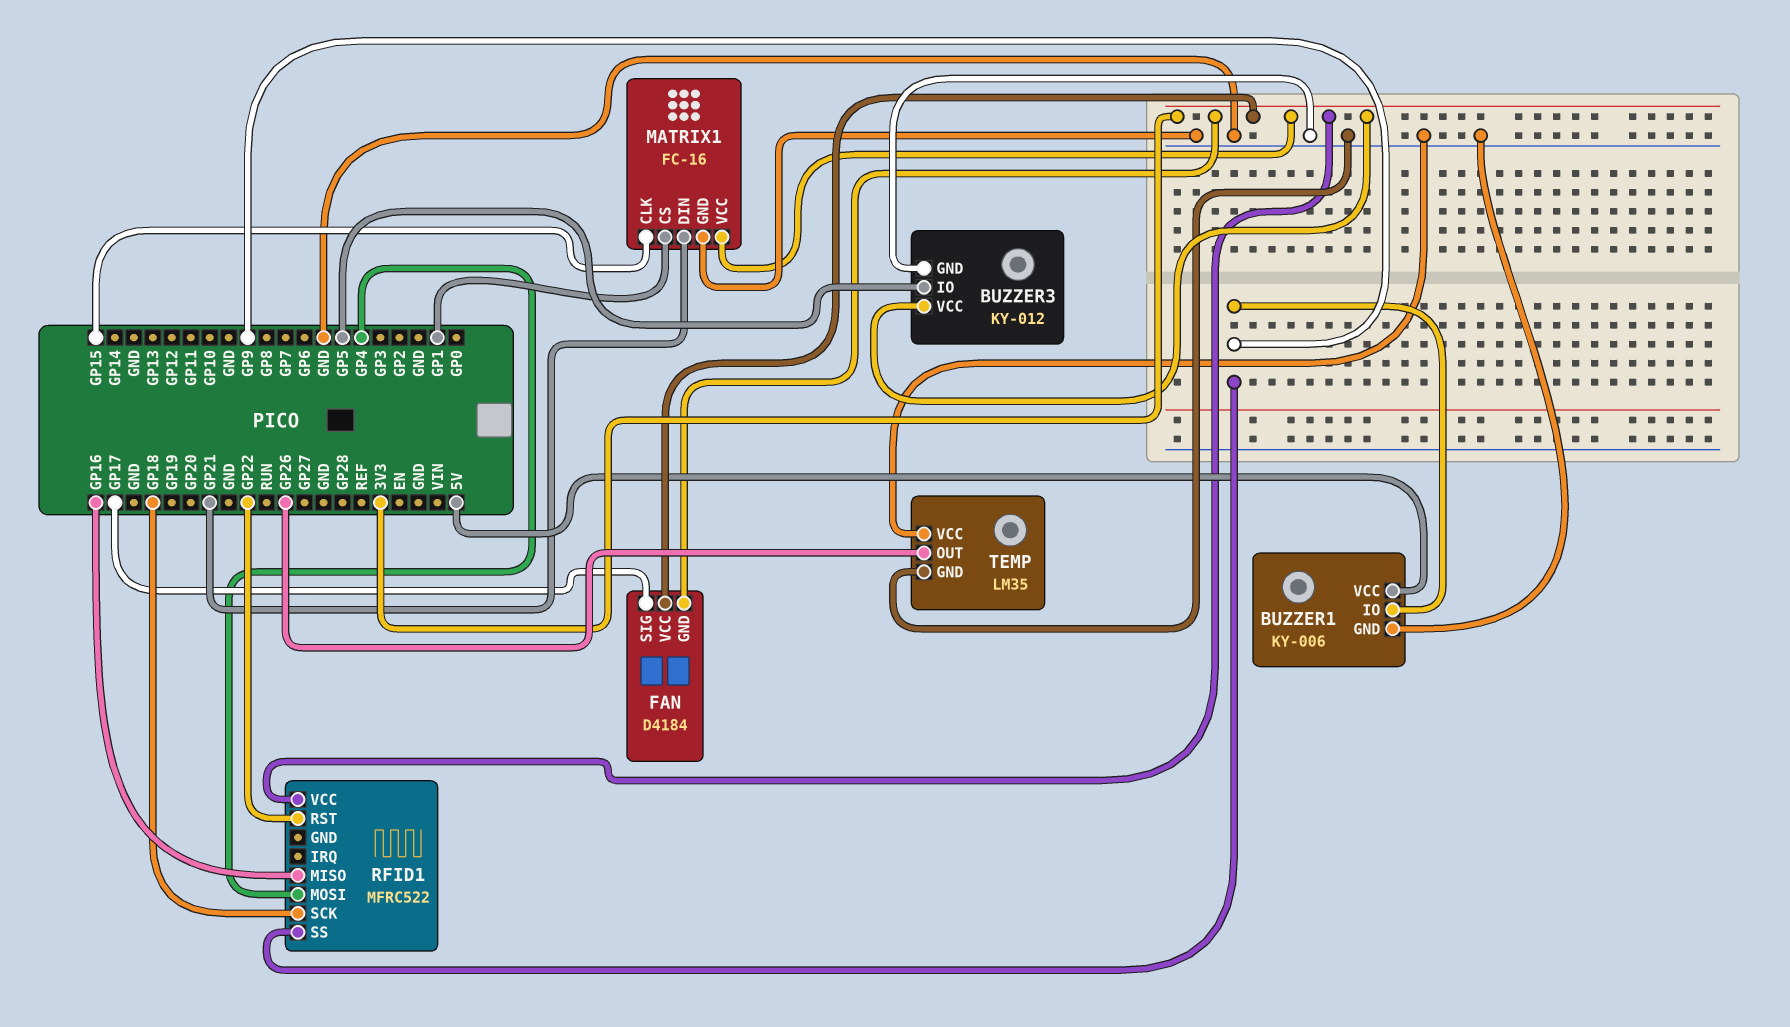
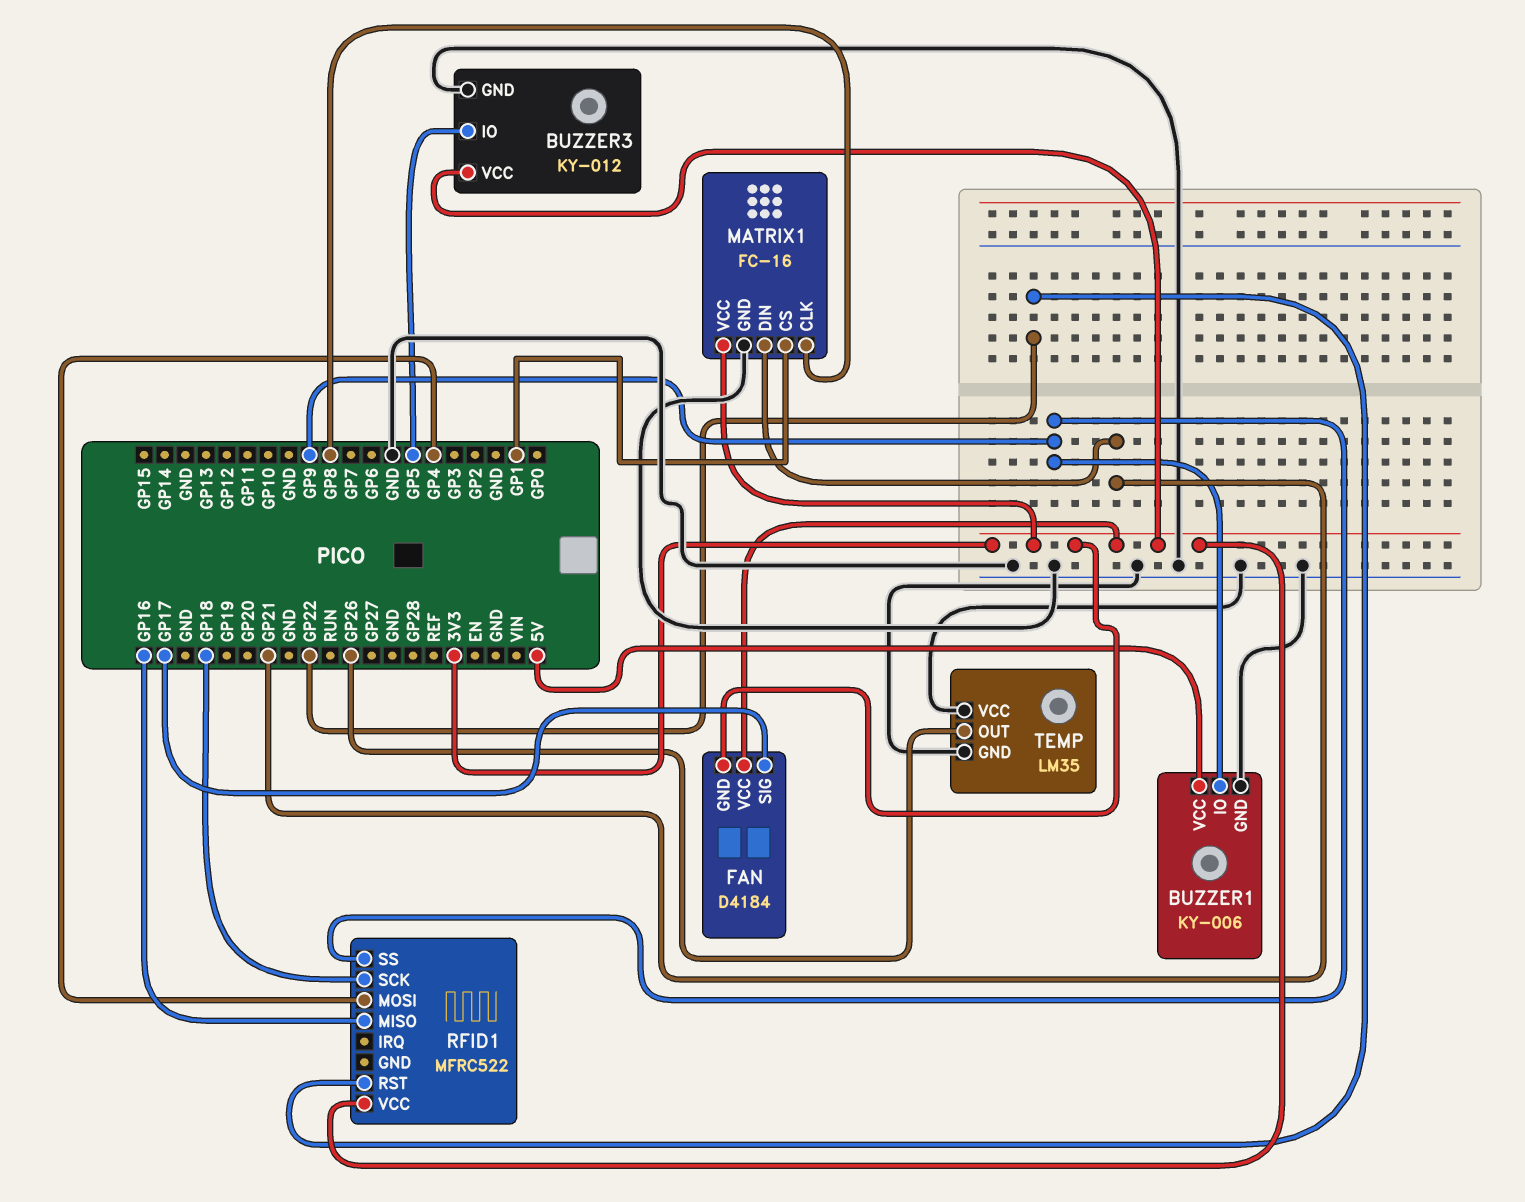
MATRIX1 pin CLK: GP15 -> GP8

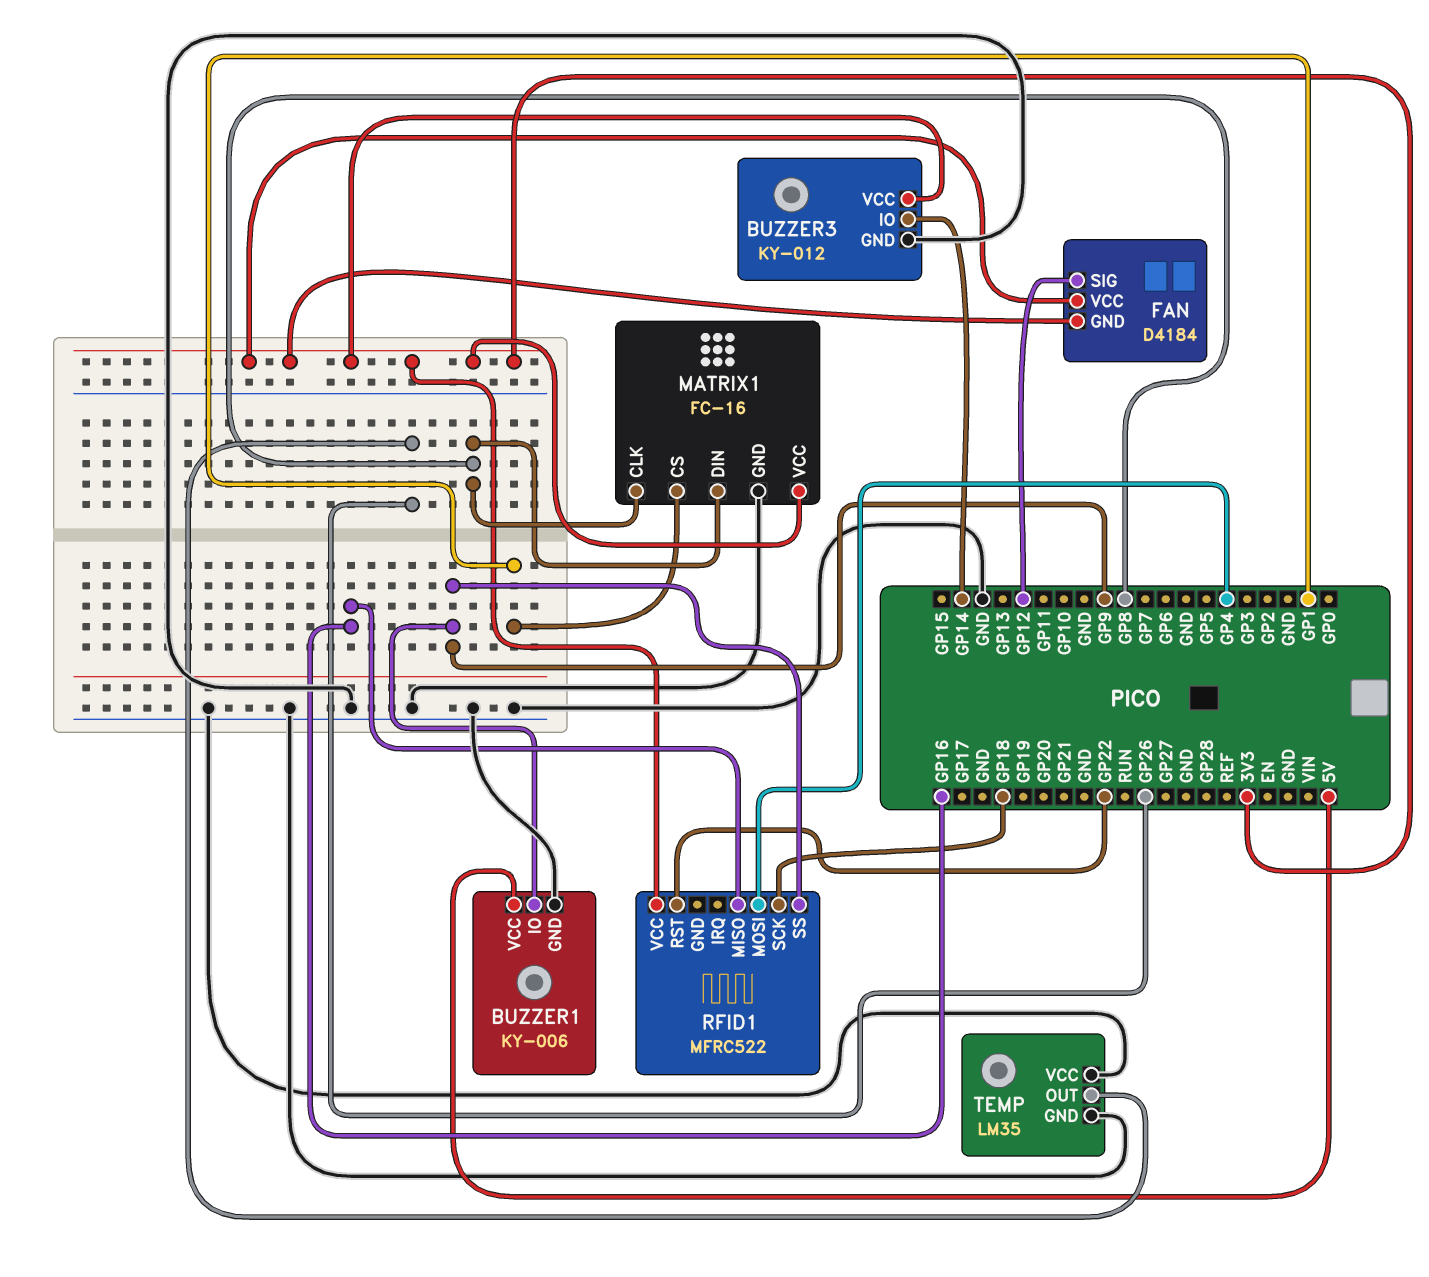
BUZZER3 pin IO: GP5 -> GP14
FAN pin SIG: GP17 -> GP12
MATRIX1 pin DIN: GP21 -> GP8

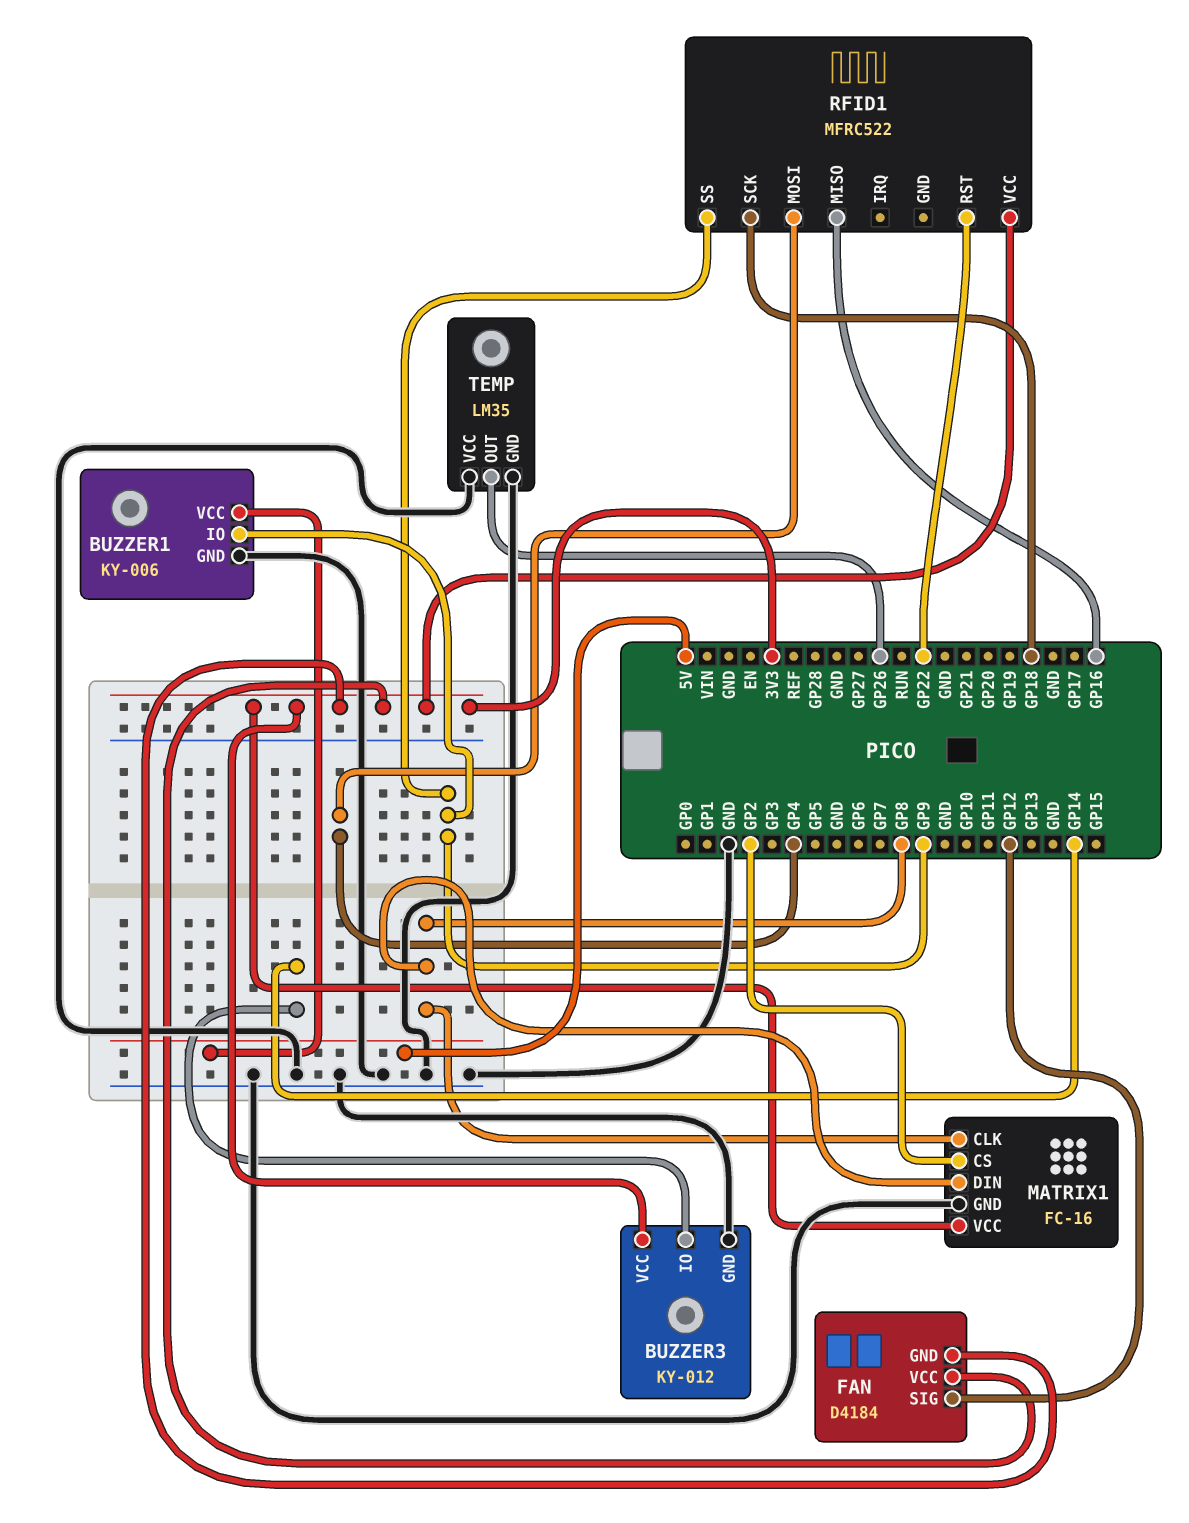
MATRIX1 pin CS: GP1 -> GP2

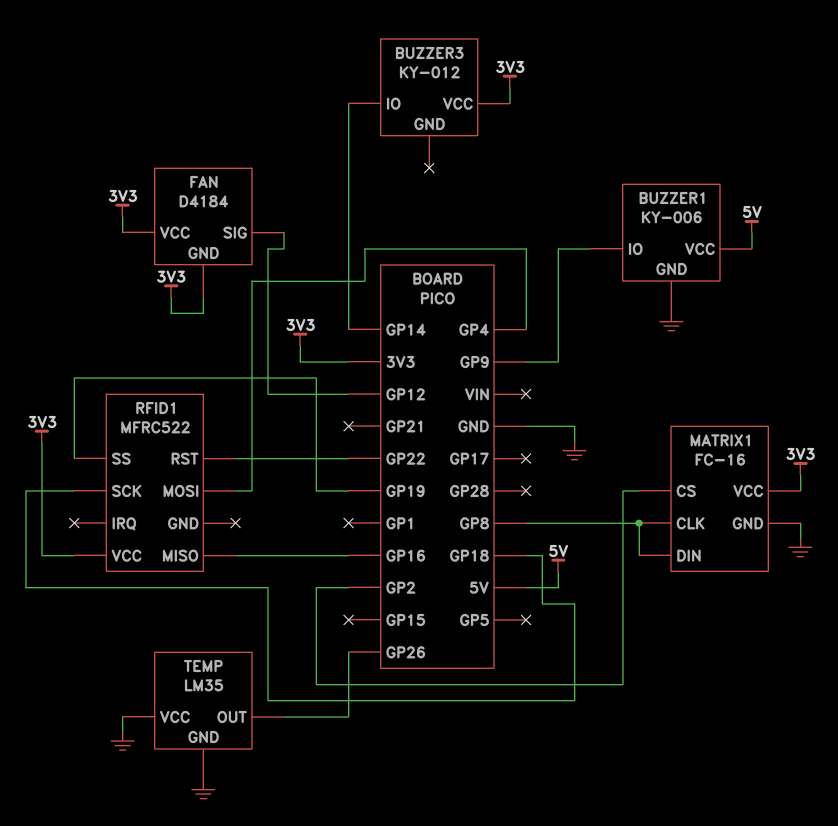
BUZZER3 pin GND: GND -> none
RFID1 pin SS: GP9 -> GP19

